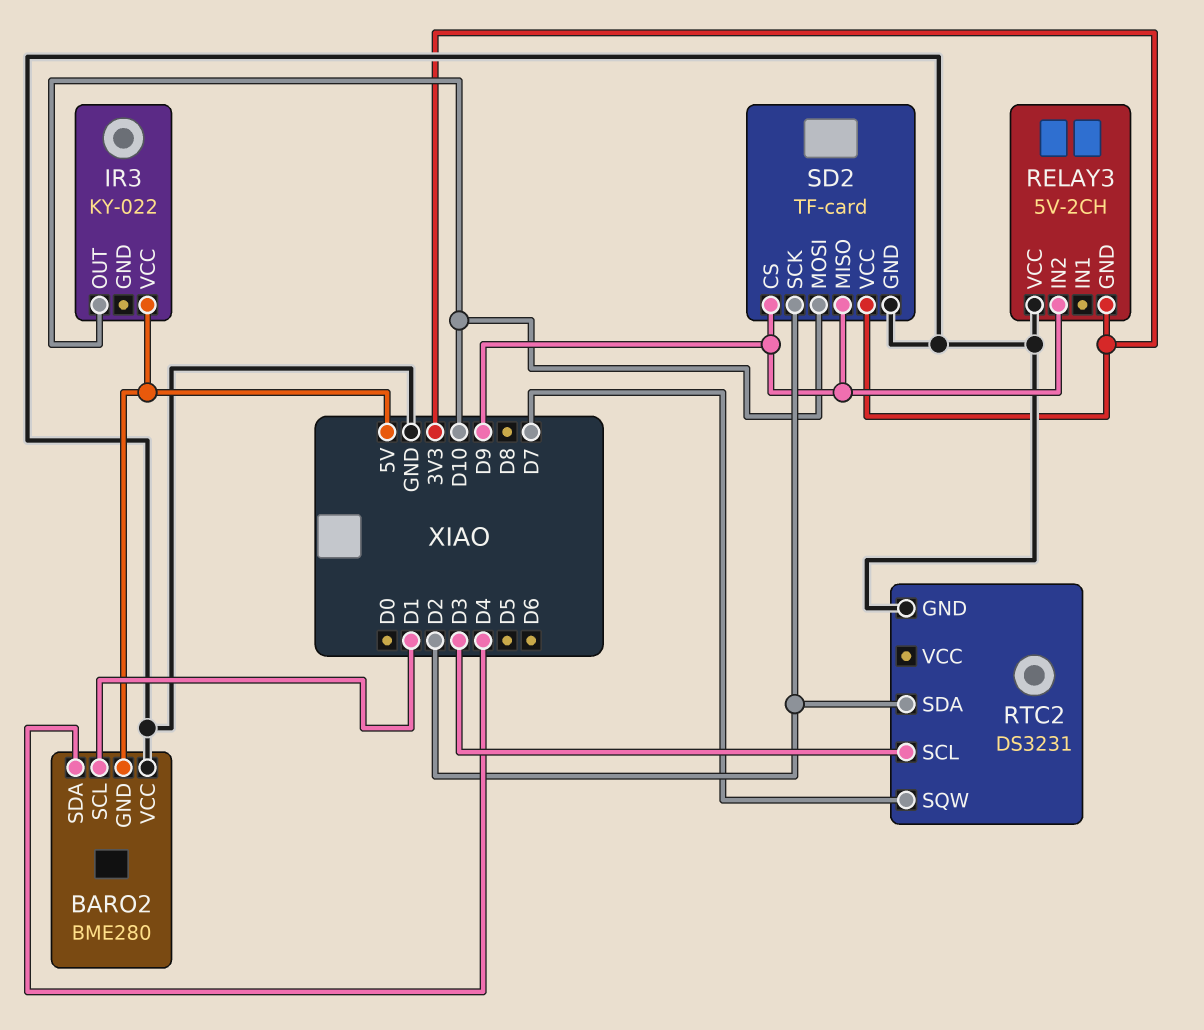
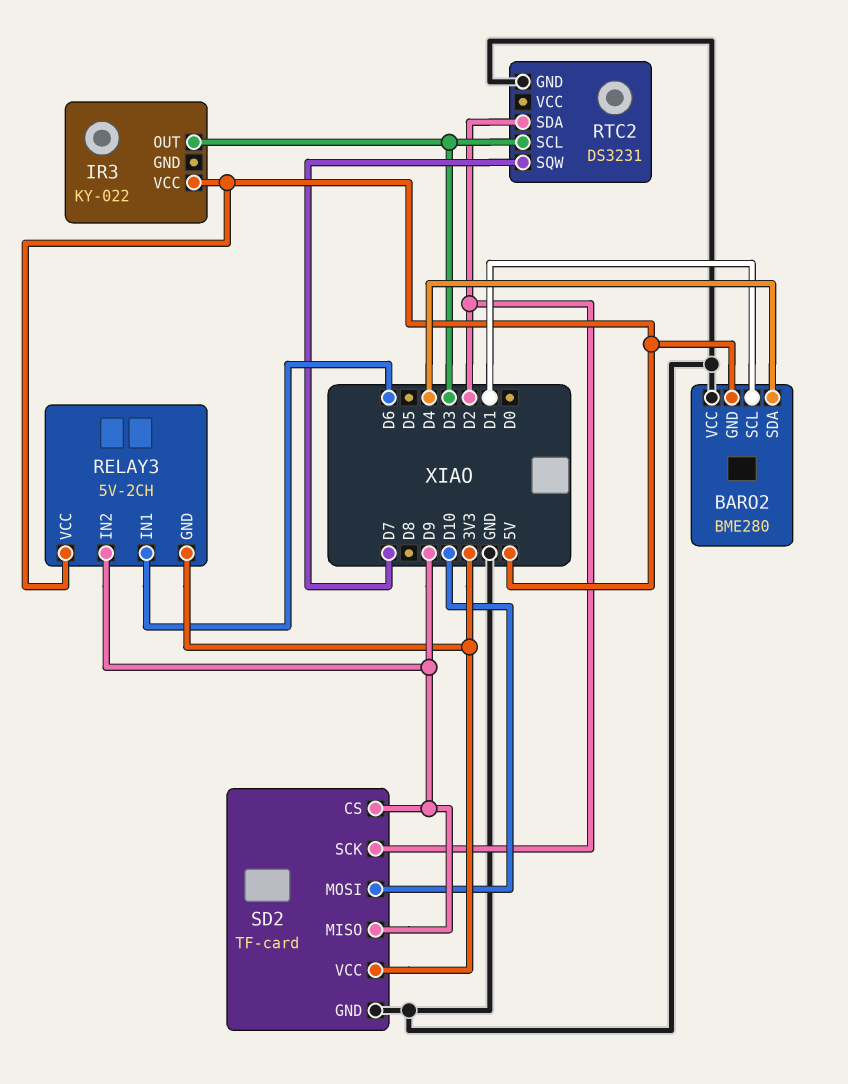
IR3 pin OUT: D10 -> D3
RELAY3 pin IN1: none -> D6
RELAY3 pin VCC: GND -> 5V

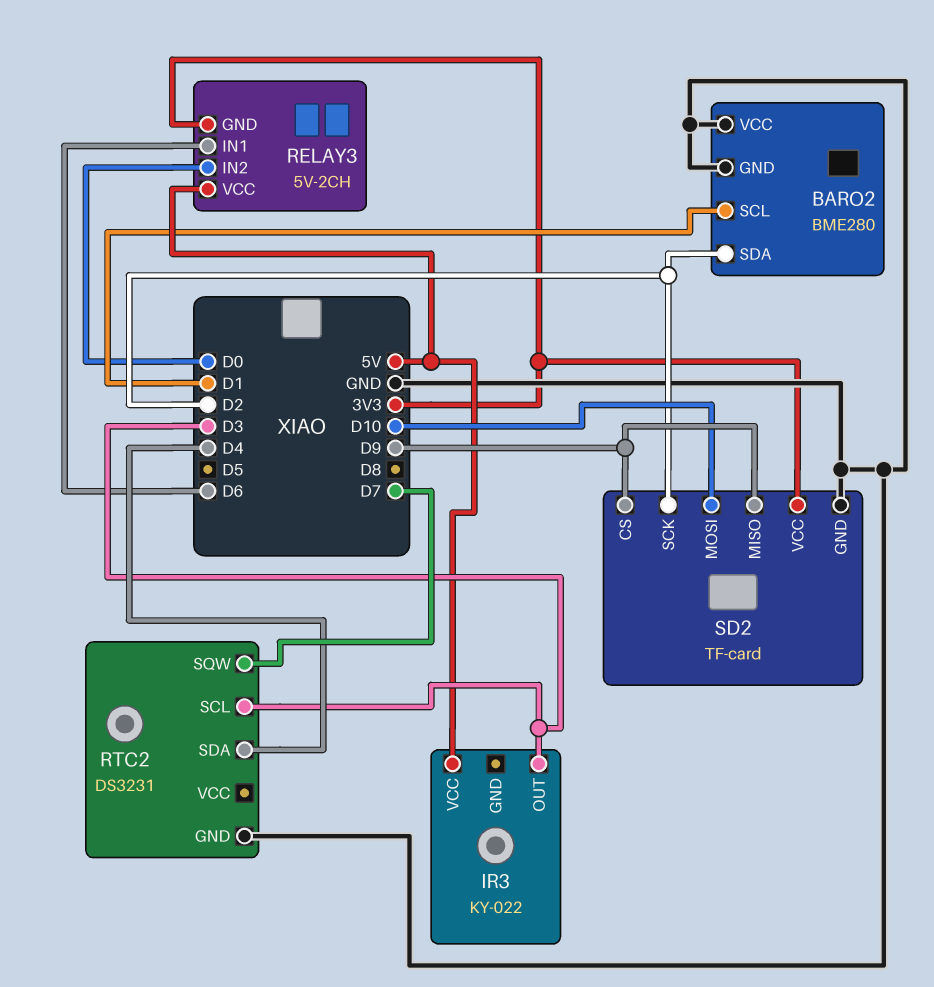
BARO2 pin GND: 5V -> GND
BARO2 pin SDA: D4 -> D2
RELAY3 pin IN2: D9 -> D0
RTC2 pin SDA: D2 -> D4

